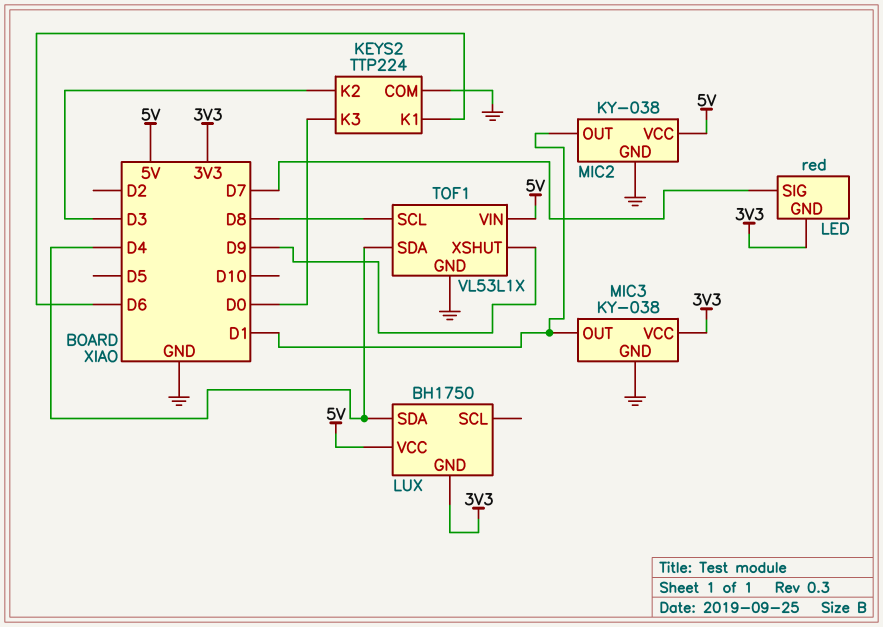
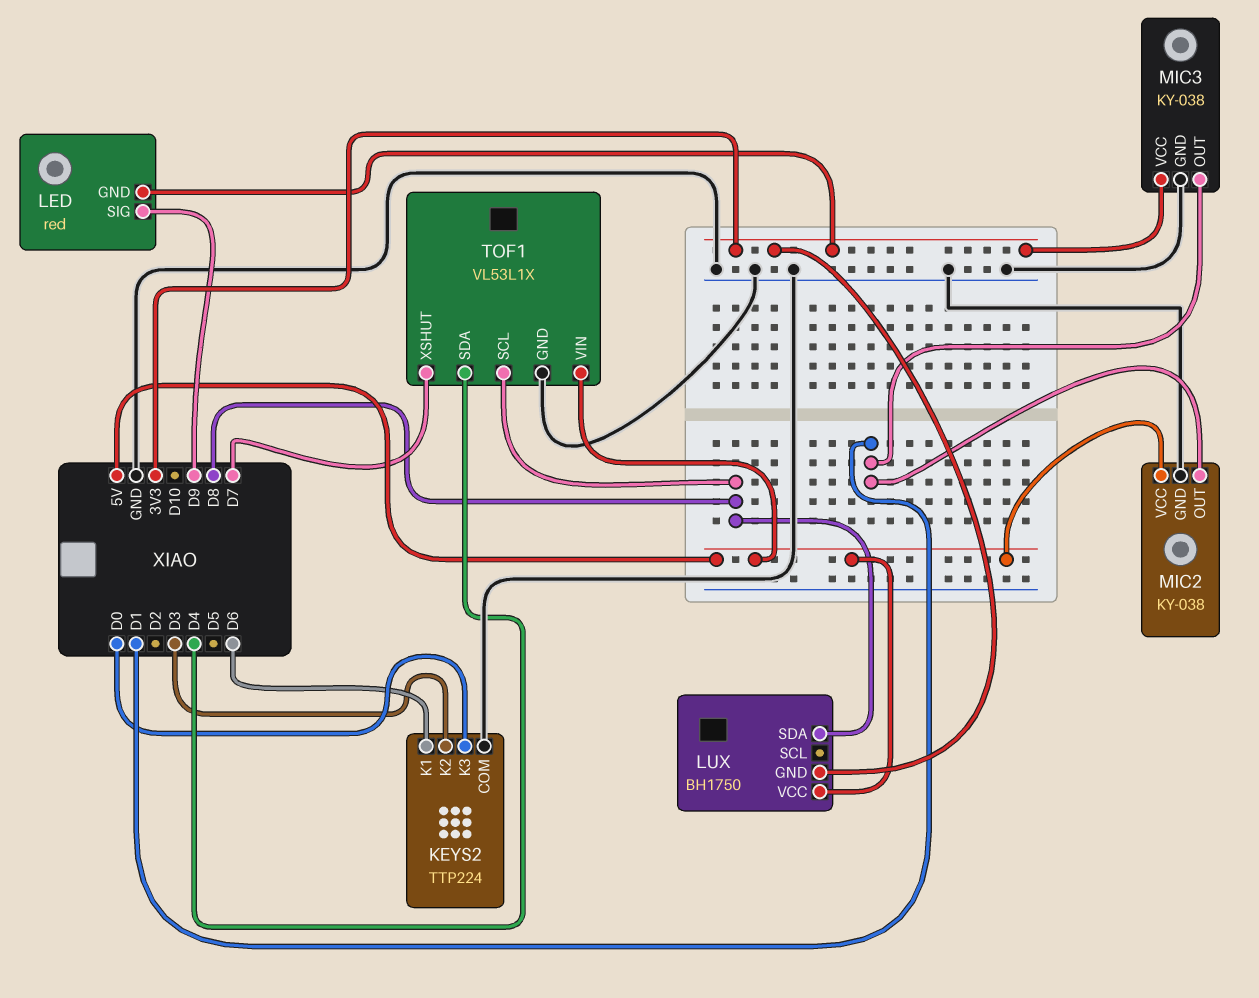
LED pin SIG: D7 -> D9
LUX pin SDA: D4 -> D8
TOF1 pin XSHUT: D9 -> D7

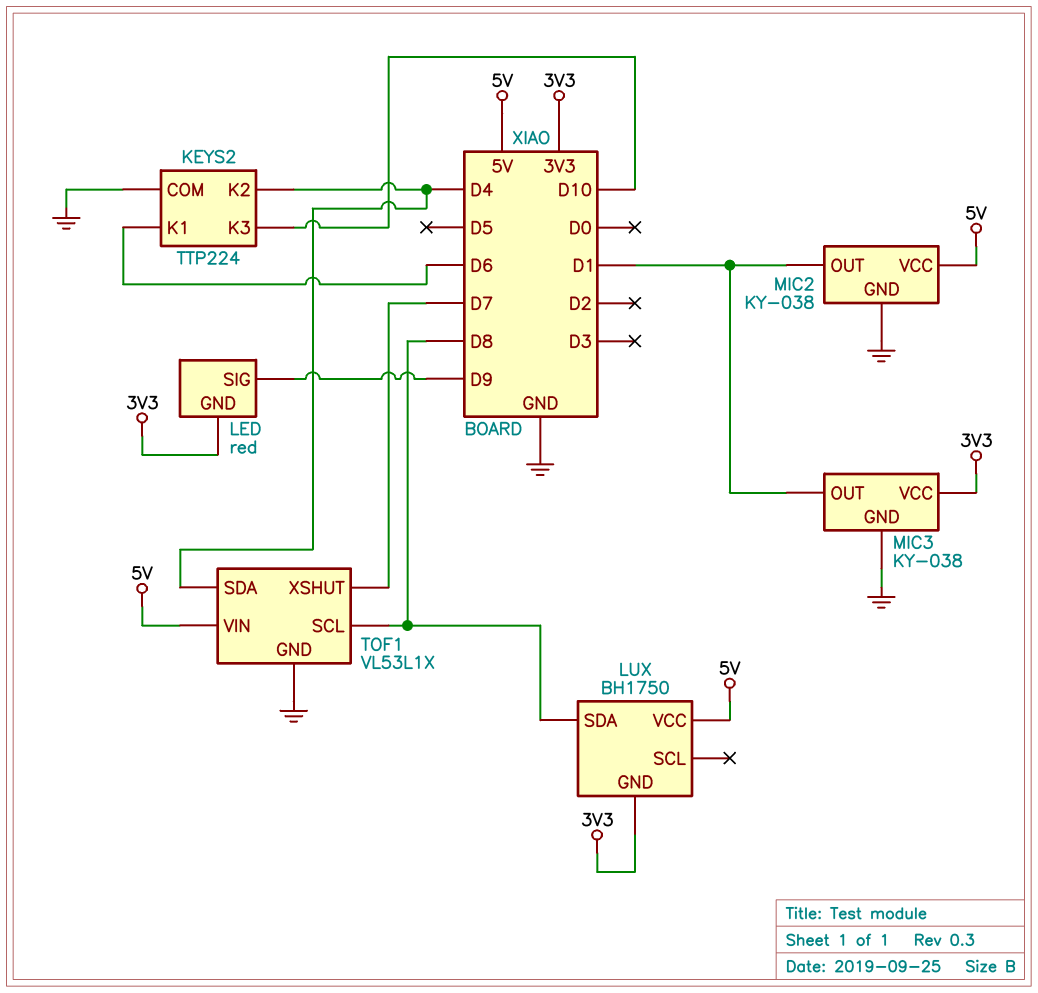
KEYS2 pin K2: D3 -> D4
KEYS2 pin K3: D0 -> D10

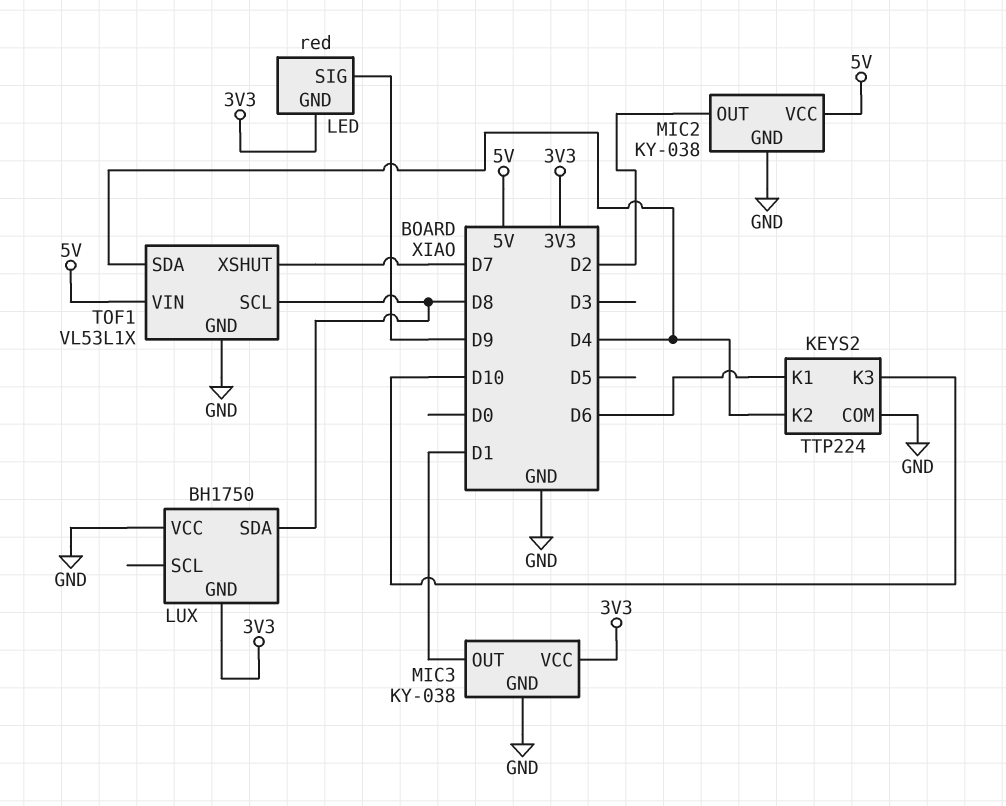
LUX pin VCC: 5V -> GND
MIC2 pin OUT: D1 -> D2

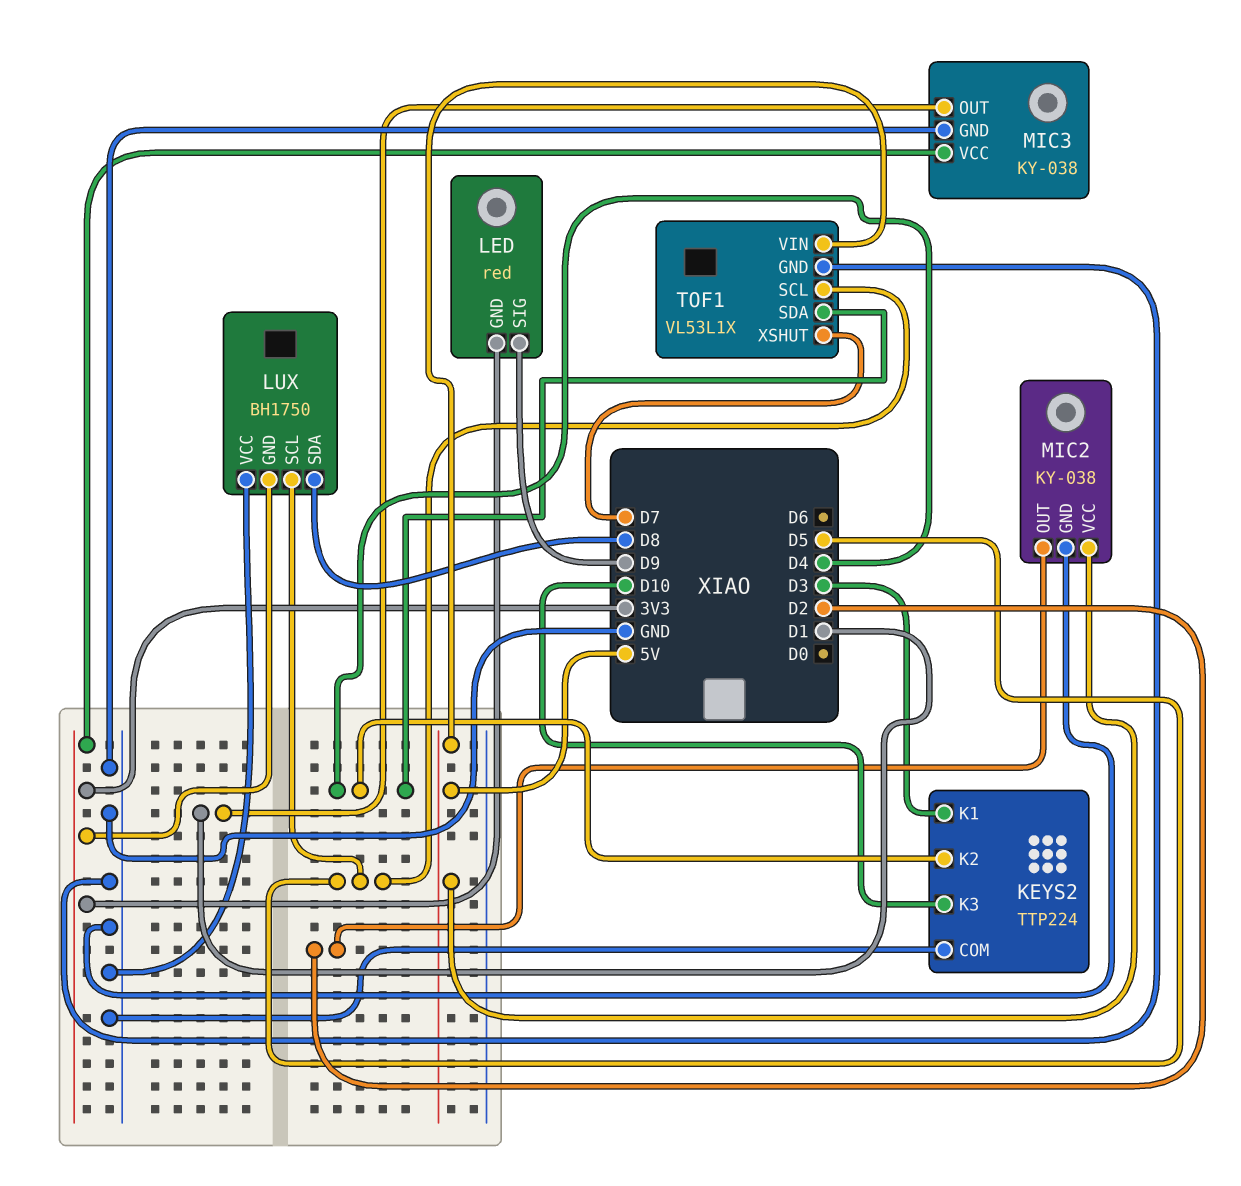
KEYS2 pin K1: D6 -> D3
LUX pin SCL: none -> D5
TOF1 pin SCL: D8 -> D5

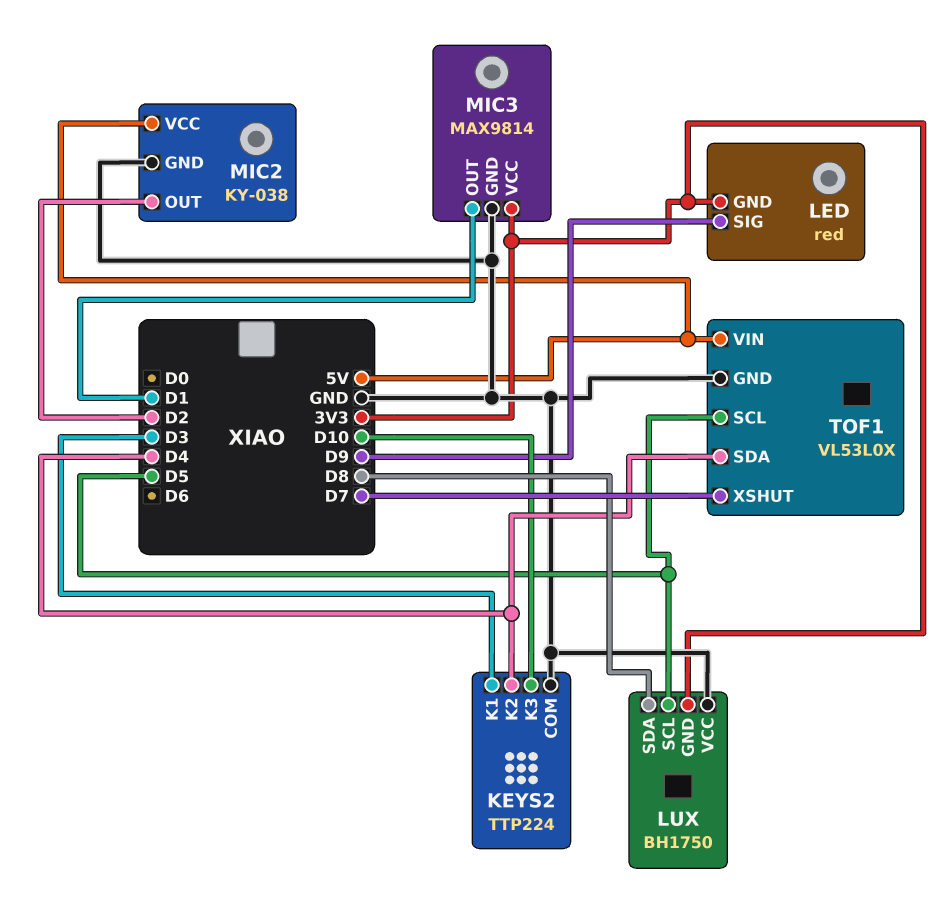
MIC3: KY-038 -> MAX9814
TOF1: VL53L1X -> VL53L0X

